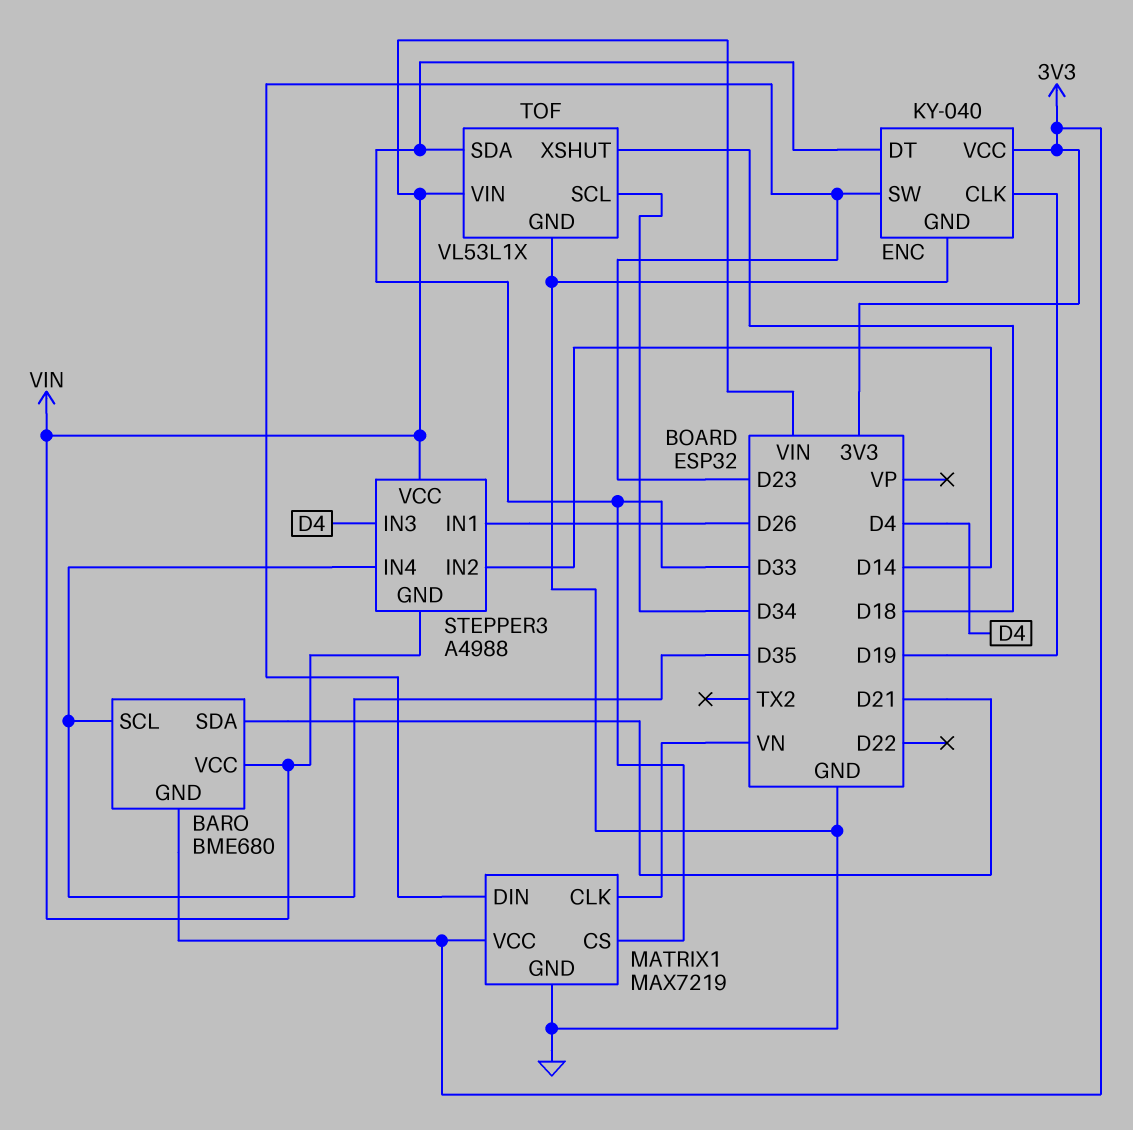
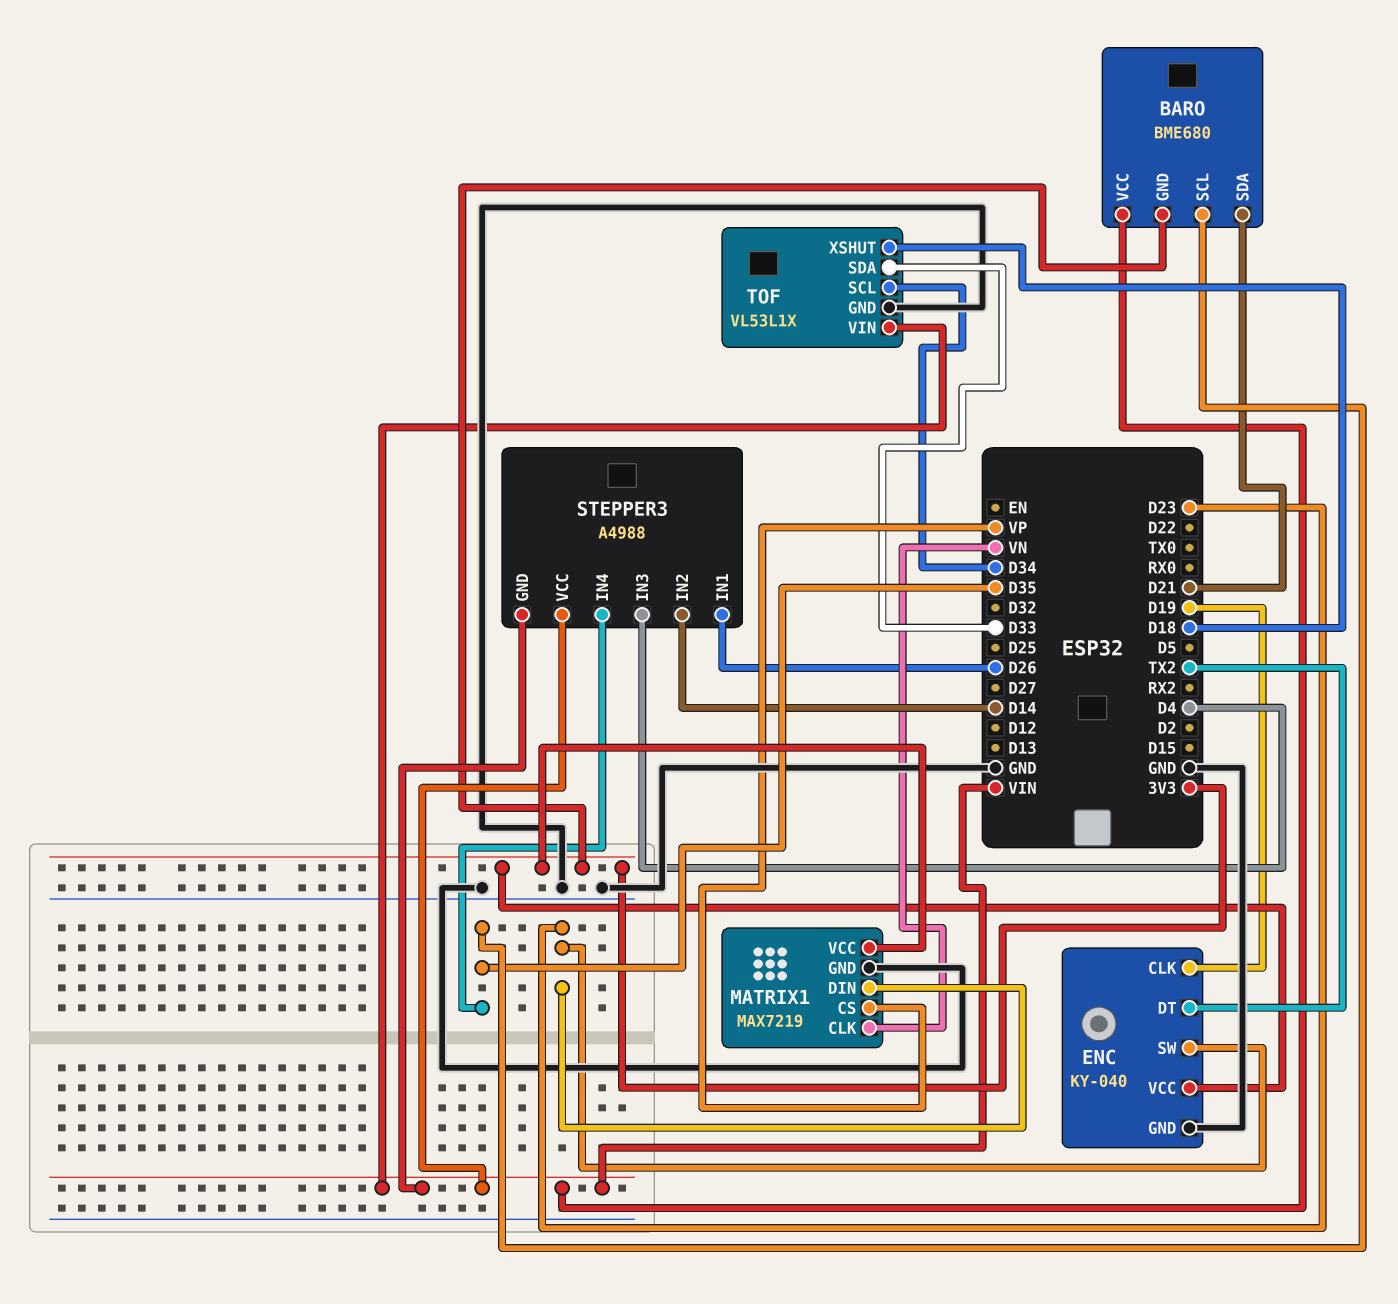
ENC pin DT: D33 -> TX2
MATRIX1 pin CS: D33 -> VP

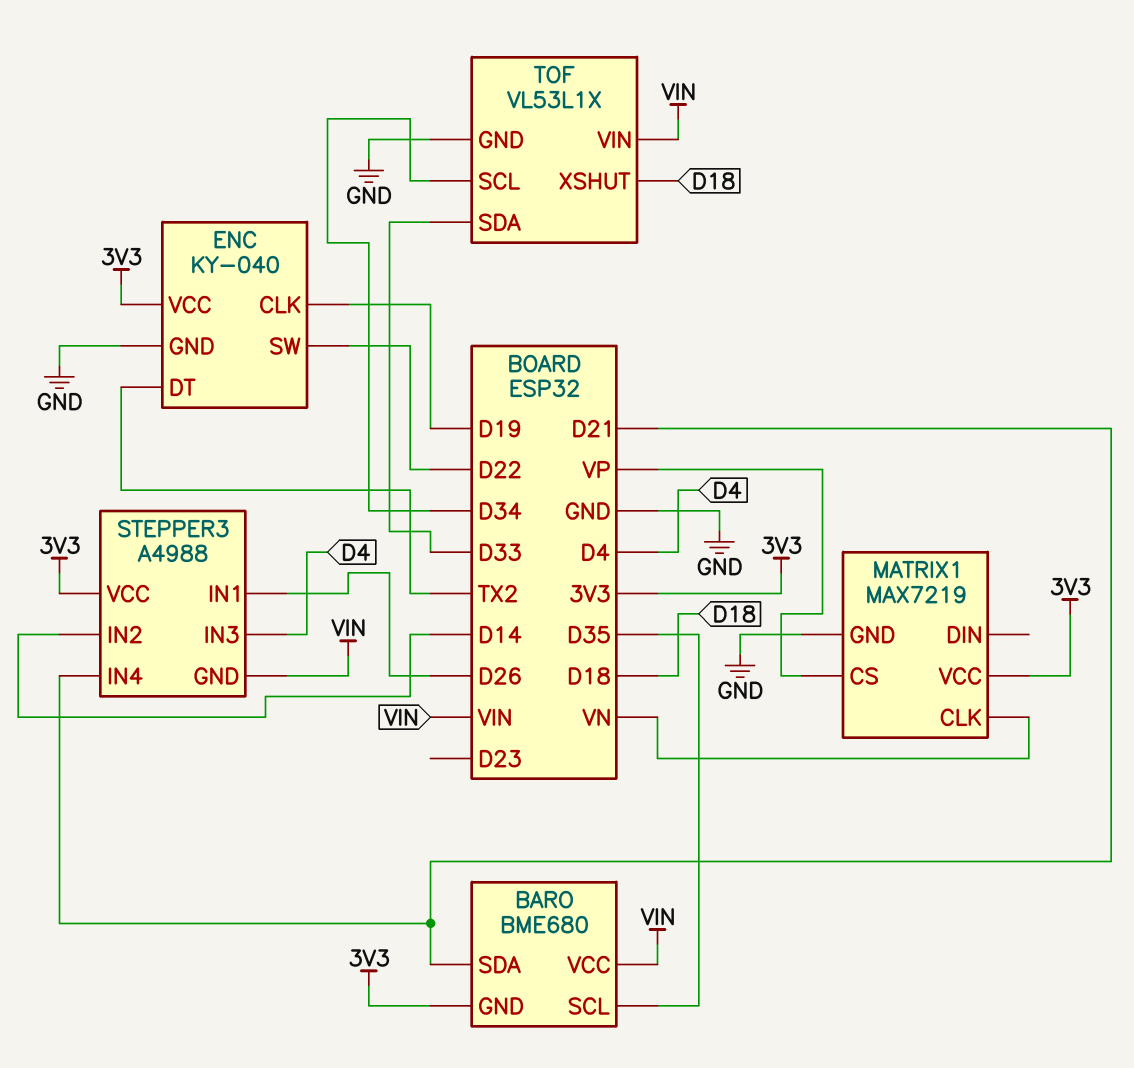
ENC pin SW: D23 -> D22
MATRIX1 pin DIN: D23 -> none
STEPPER3 pin IN4: D35 -> D21
STEPPER3 pin VCC: VIN -> 3V3

